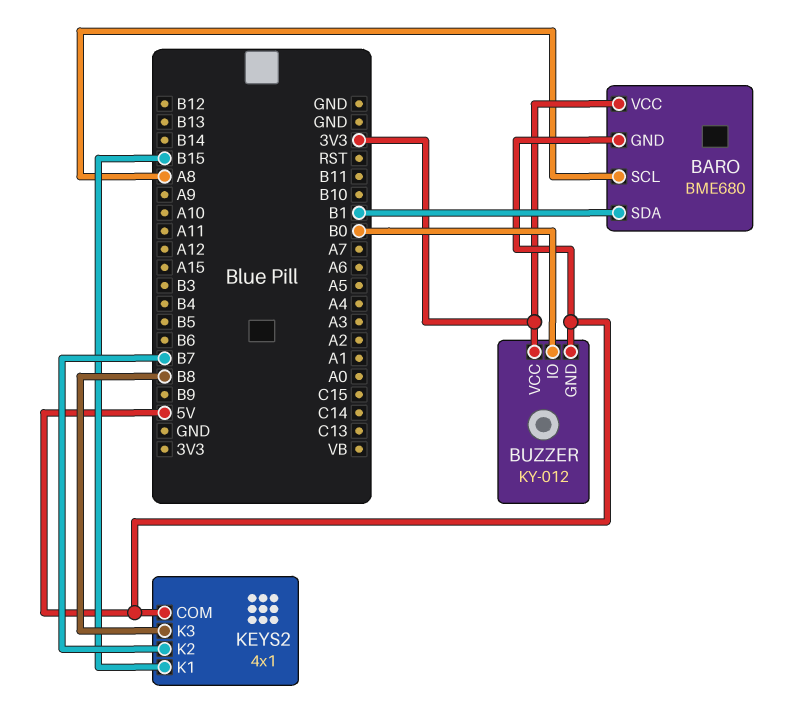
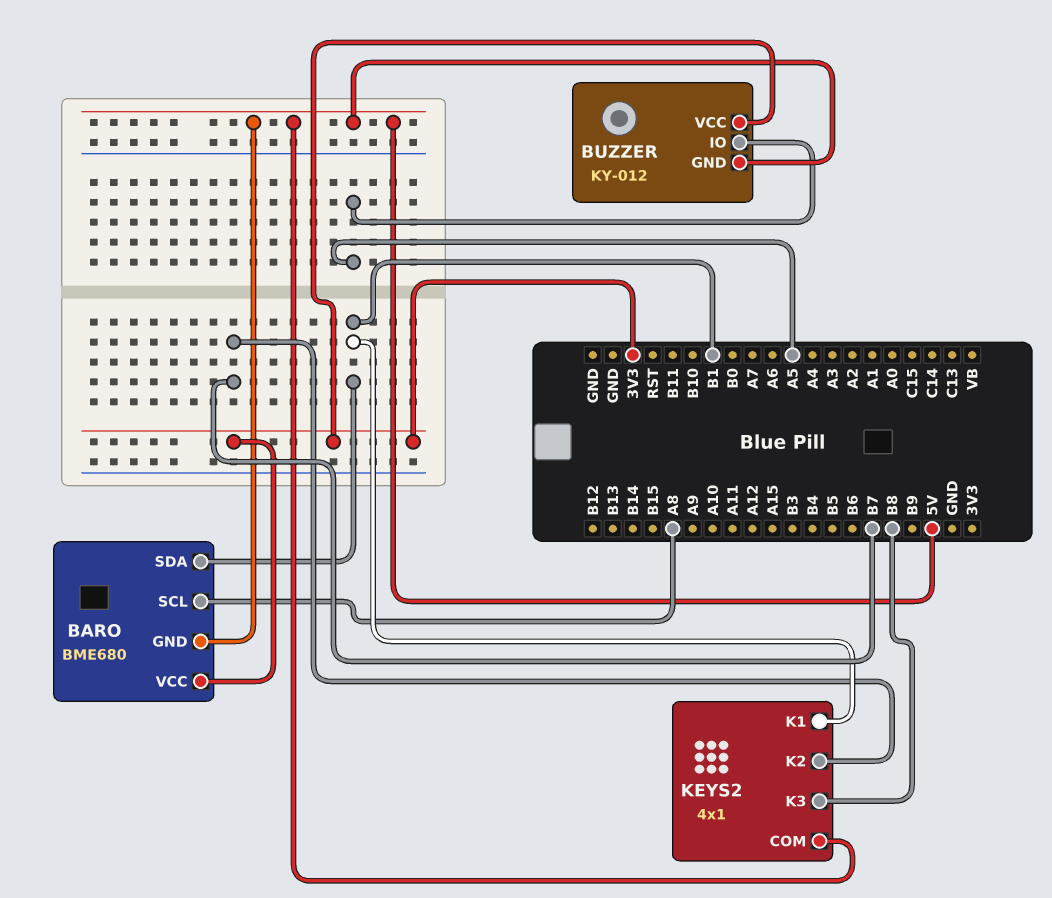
BUZZER pin IO: B0 -> A5
KEYS2 pin K1: B15 -> B1

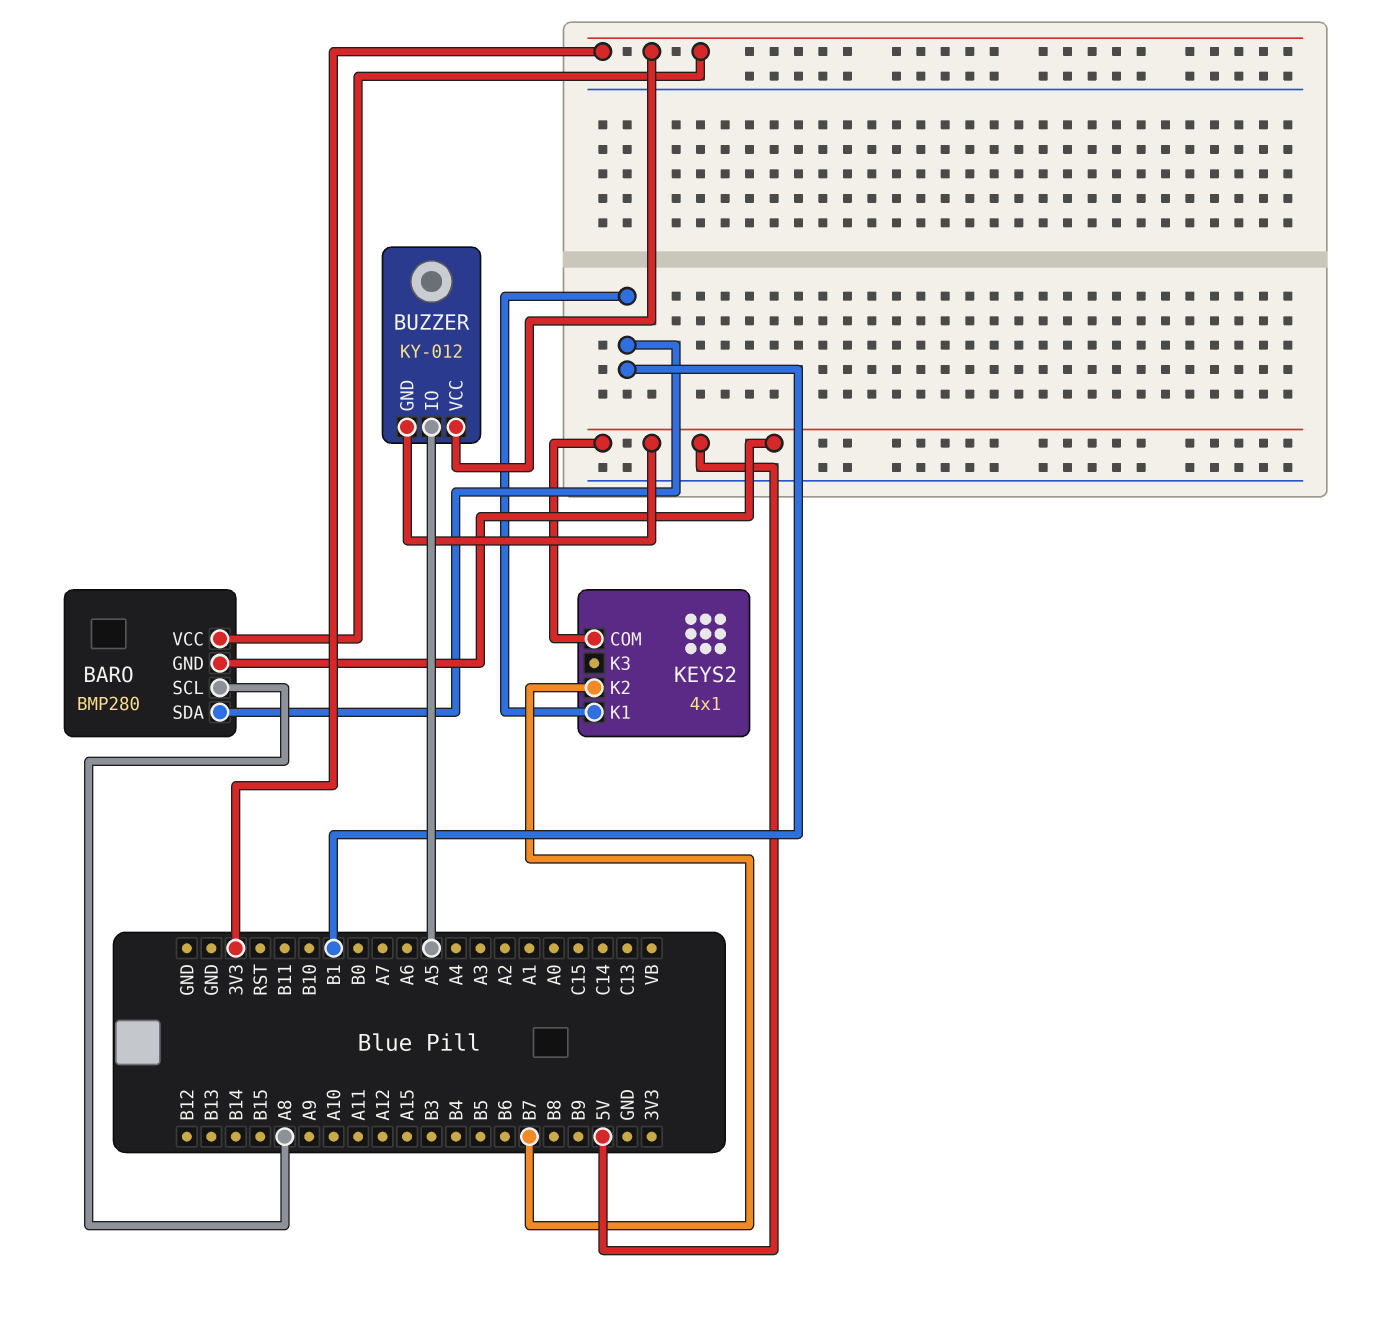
BARO: BME680 -> BMP280
KEYS2 pin K3: B8 -> none

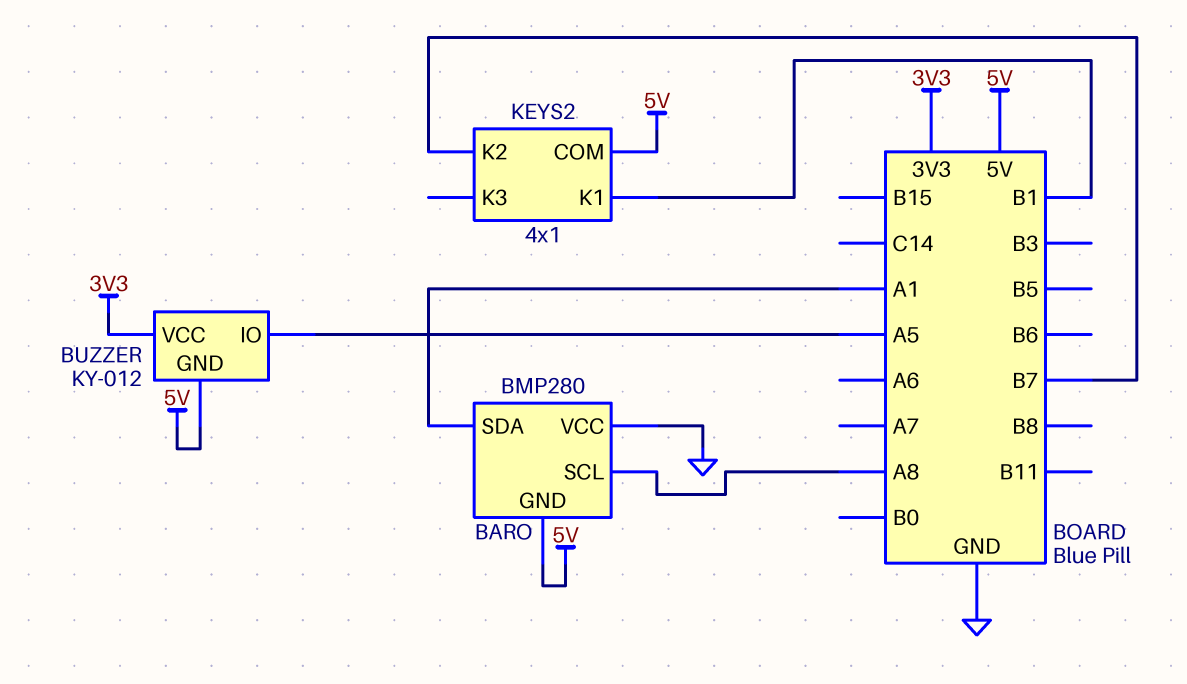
BARO pin SDA: B1 -> A1
BARO pin VCC: 3V3 -> GND

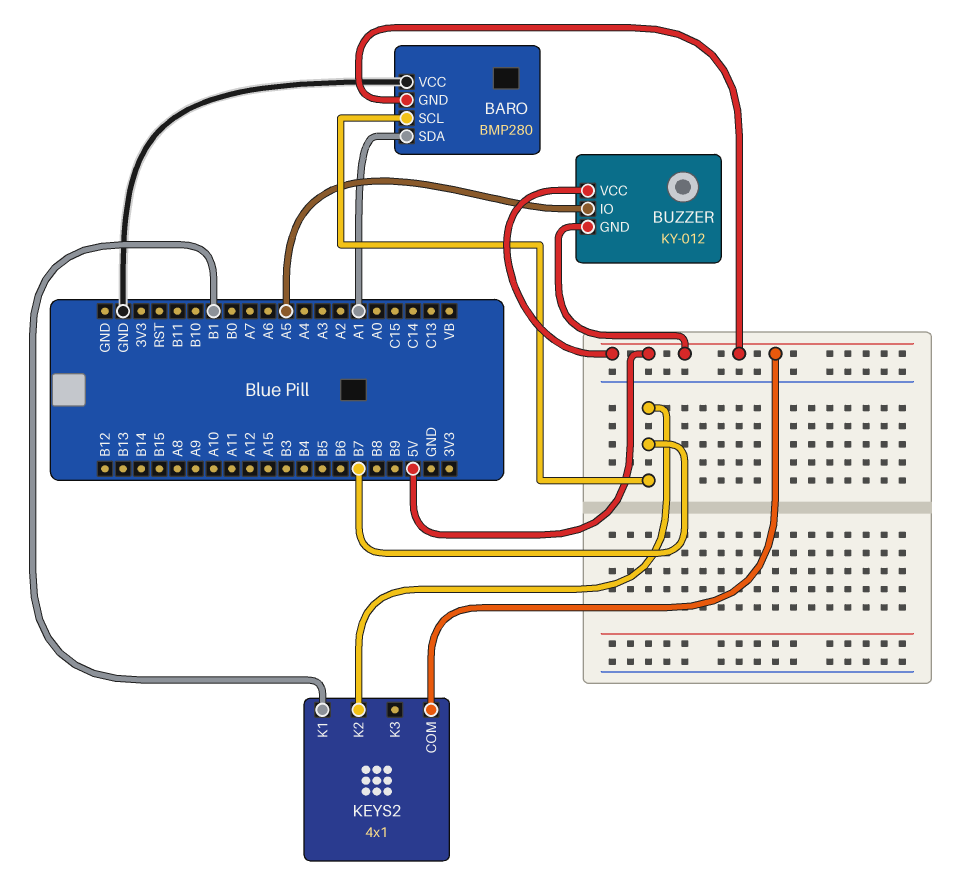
BARO pin SCL: A8 -> B7
BUZZER pin VCC: 3V3 -> 5V

